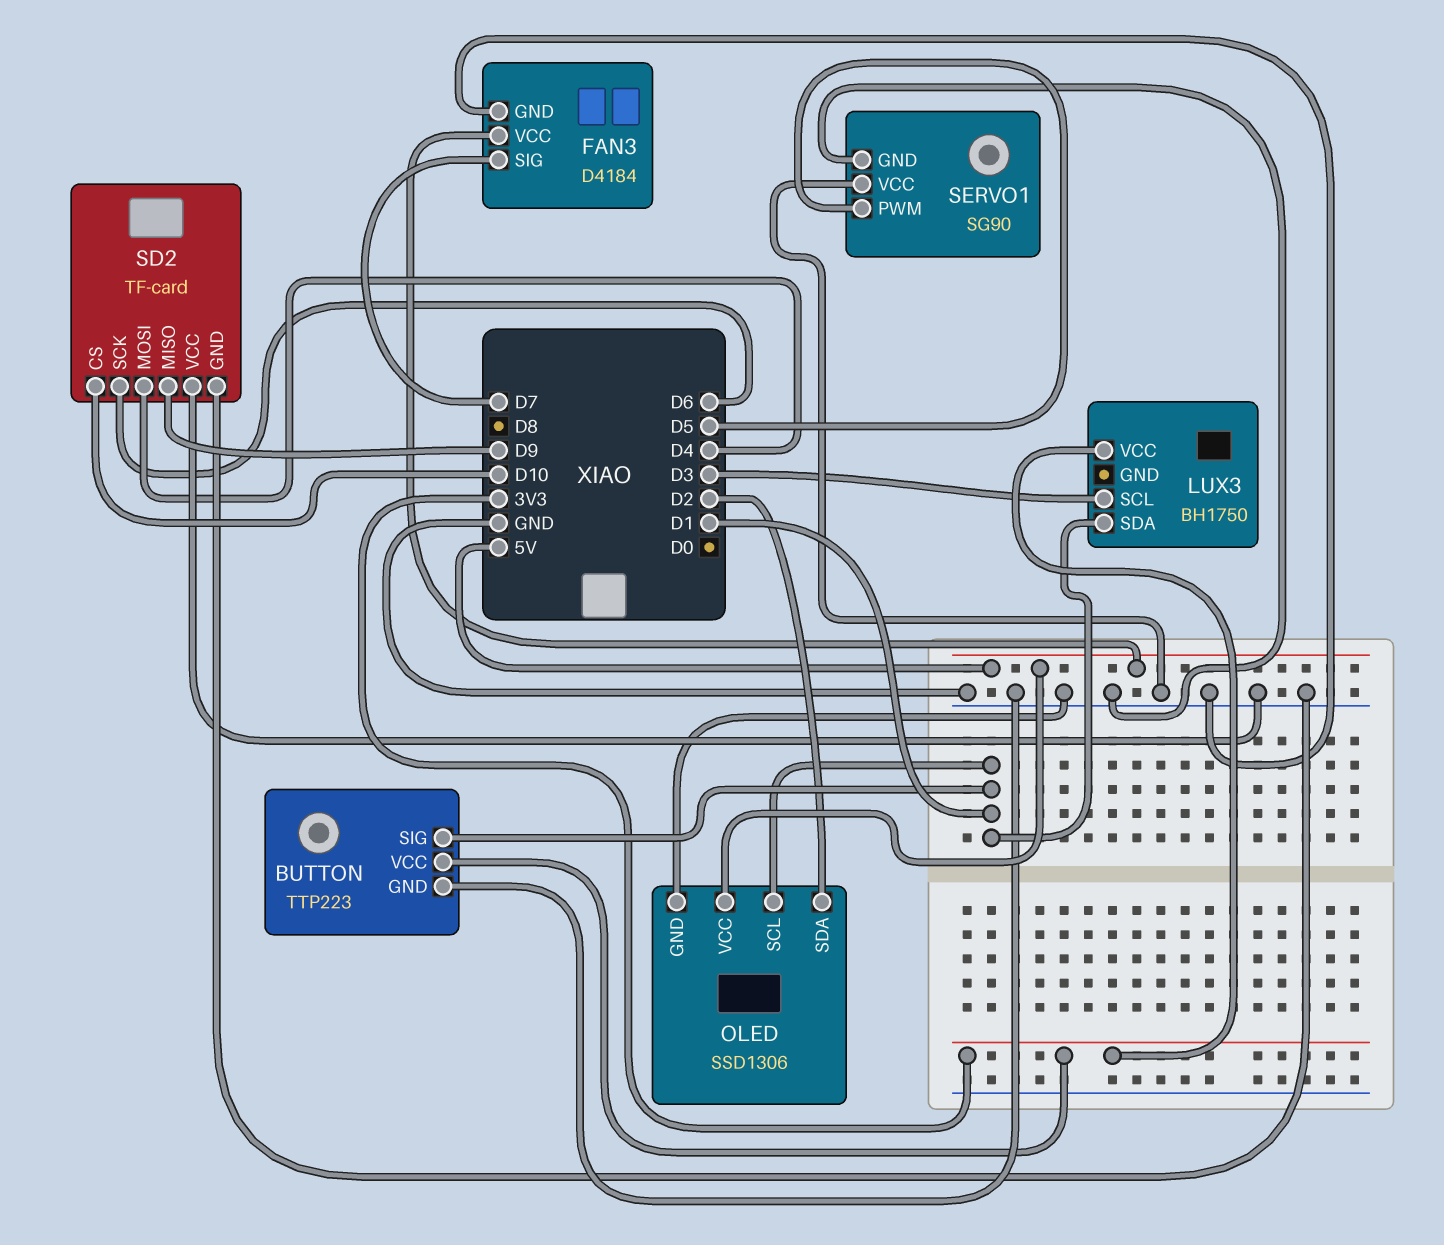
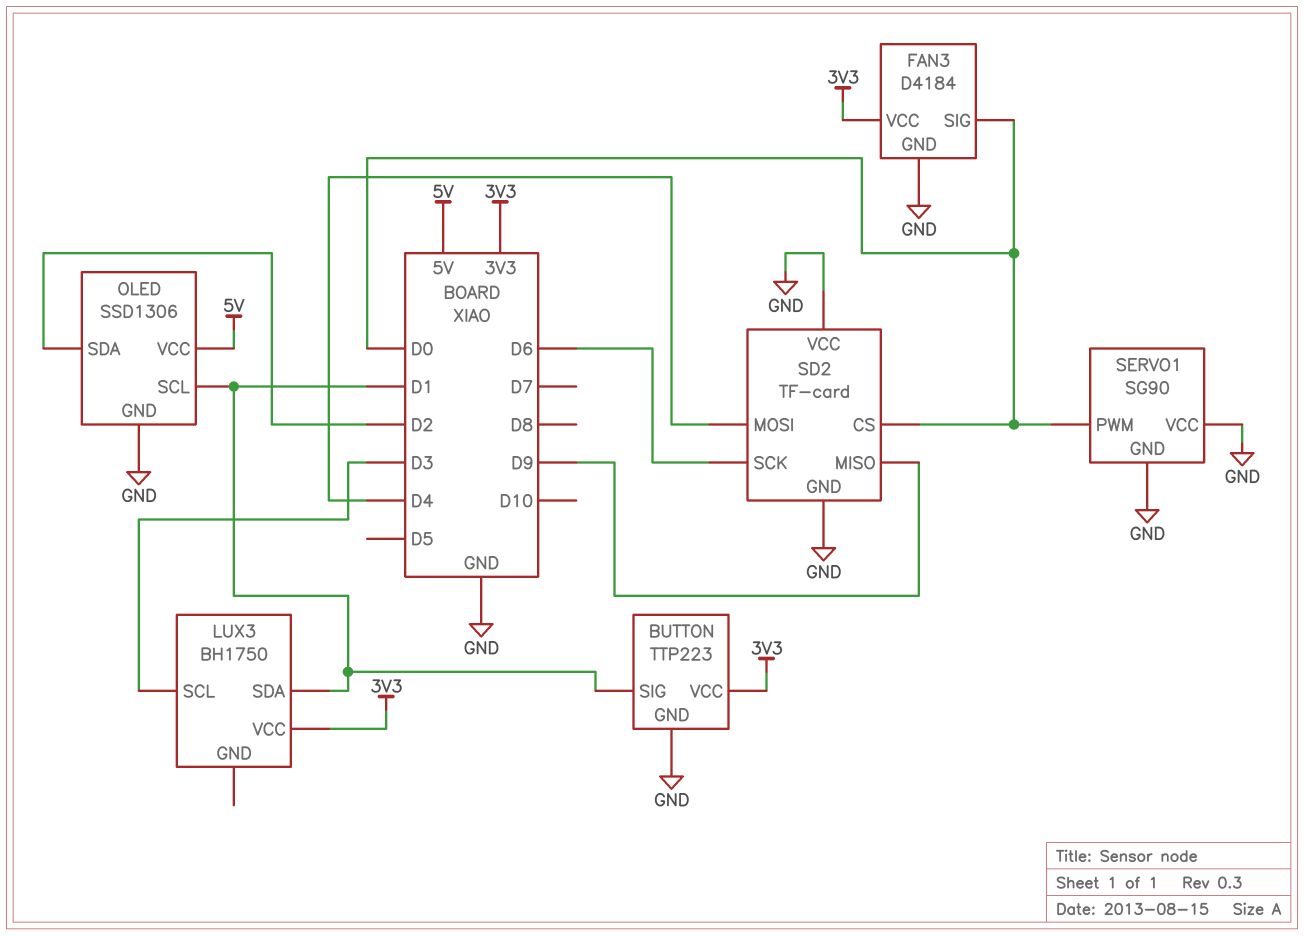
FAN3 pin SIG: D7 -> D0
FAN3 pin VCC: 5V -> 3V3
SD2 pin CS: D10 -> D0
SERVO1 pin PWM: D5 -> D0

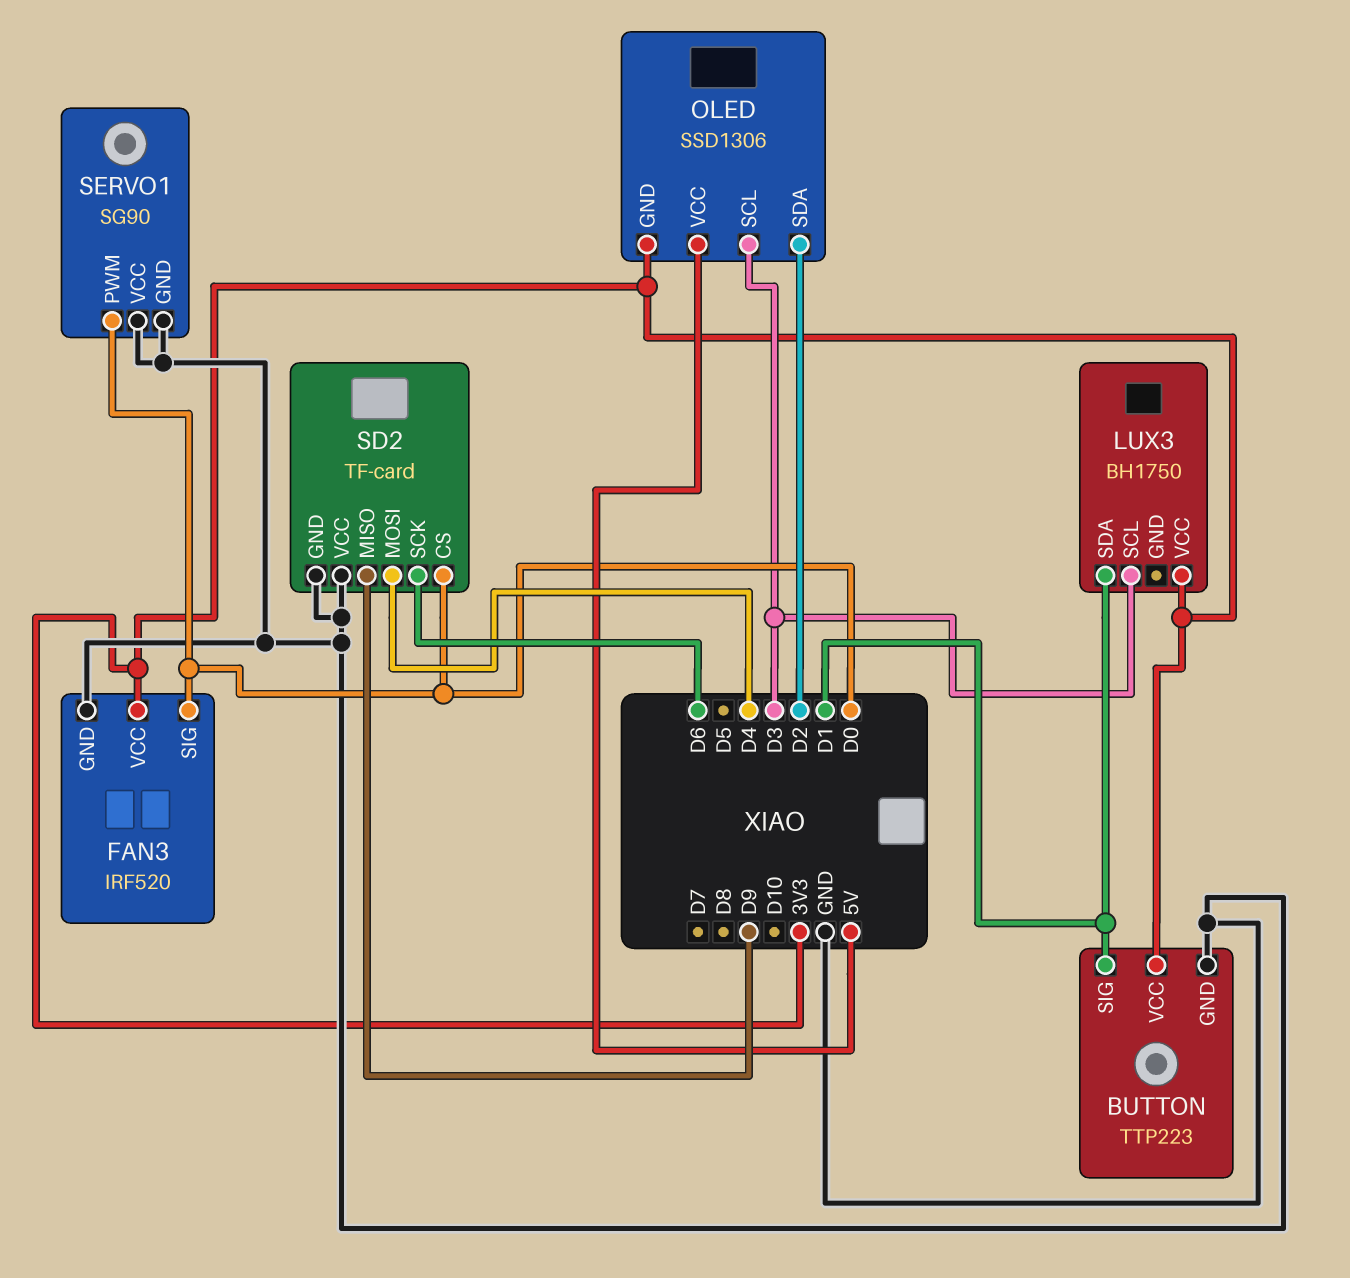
FAN3: D4184 -> IRF520
OLED pin GND: GND -> 3V3
OLED pin SCL: D1 -> D3

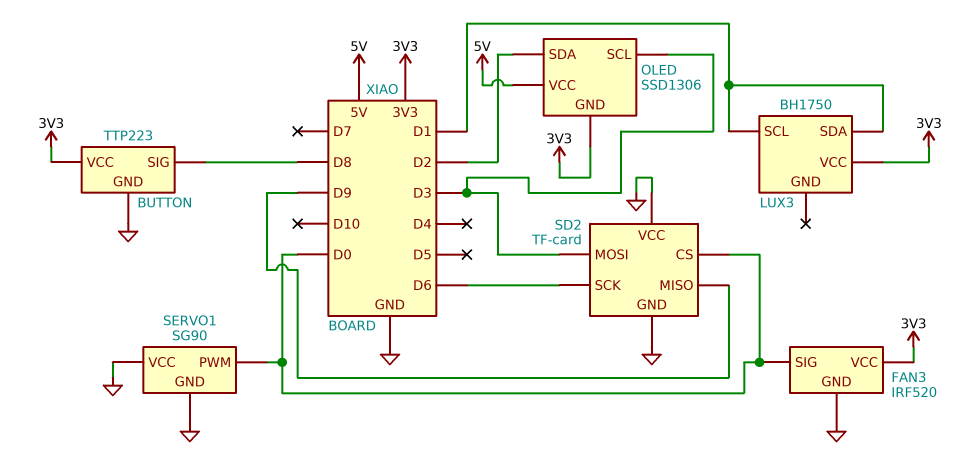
BUTTON pin SIG: D1 -> D8
LUX3 pin SCL: D3 -> D1
SD2 pin MOSI: D4 -> D3

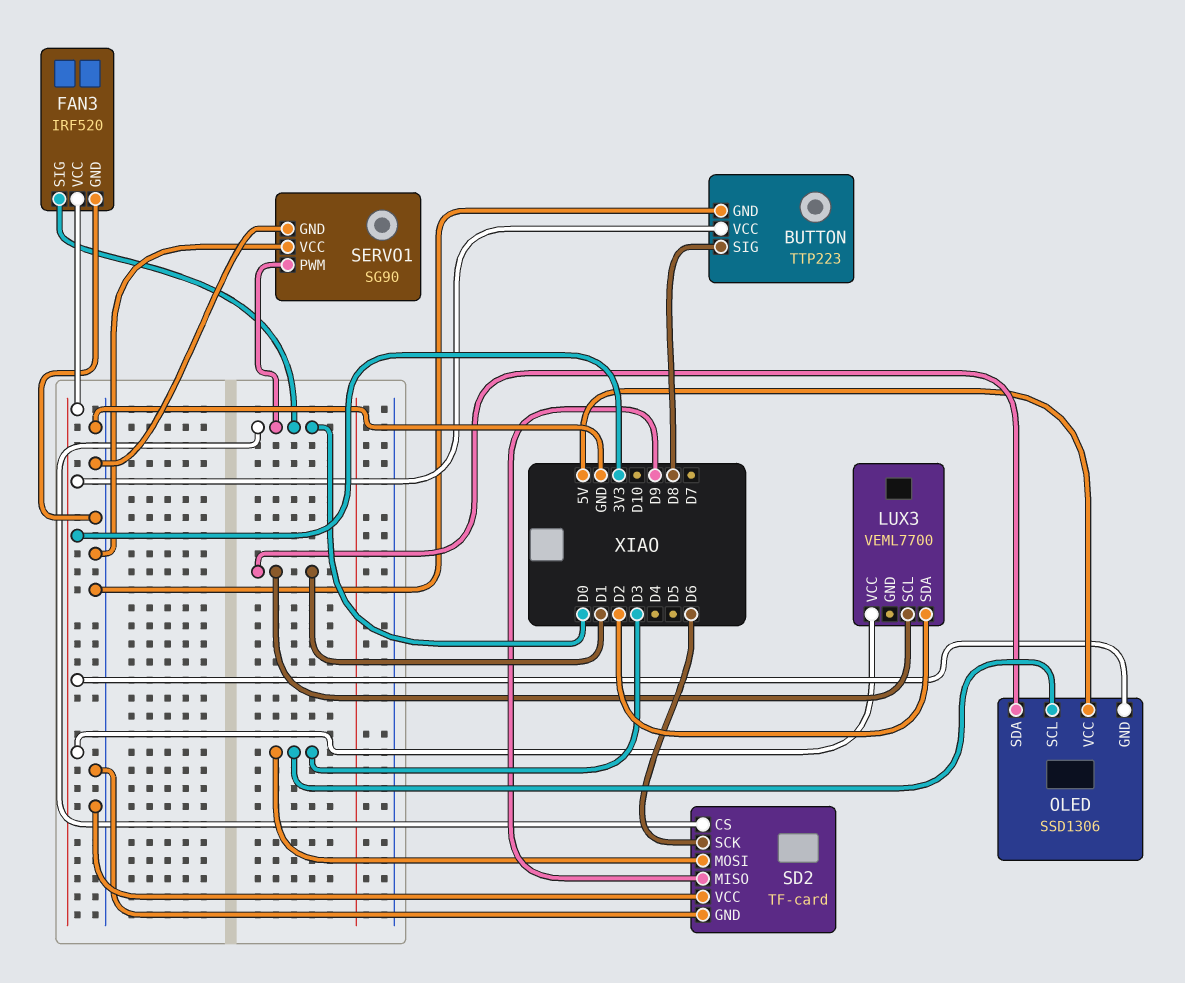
LUX3: BH1750 -> VEML7700
LUX3 pin SDA: D1 -> D2
OLED pin SDA: D2 -> D1

